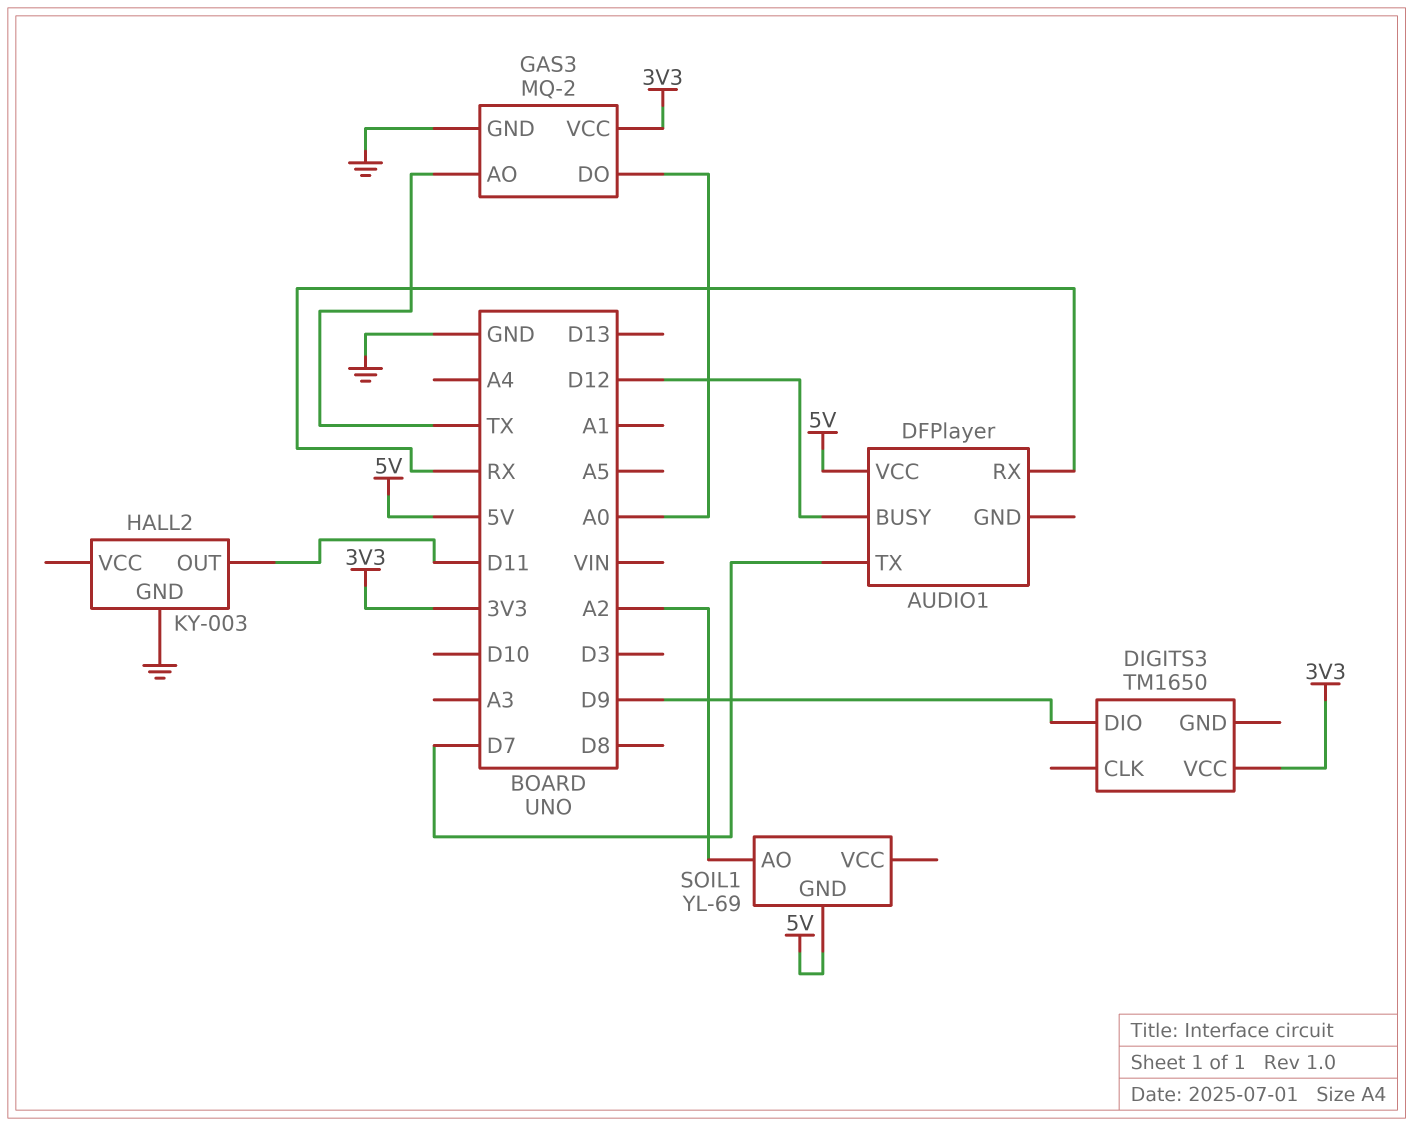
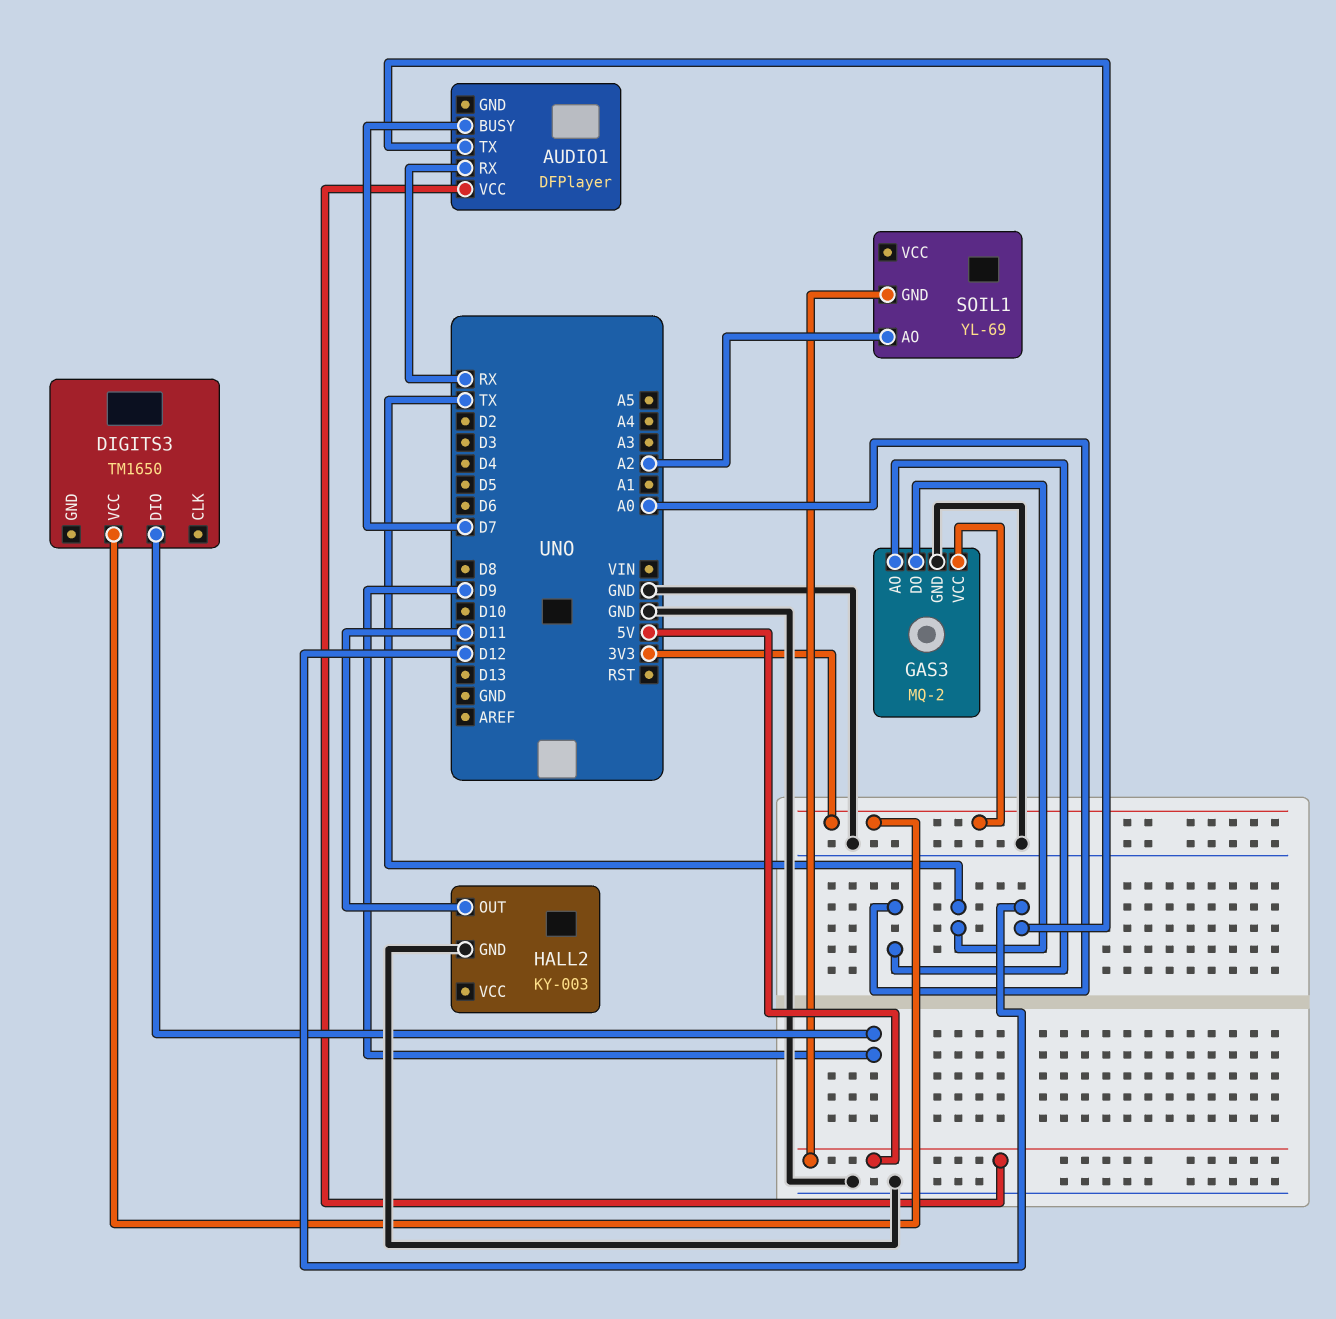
AUDIO1 pin BUSY: D12 -> D7
AUDIO1 pin TX: D7 -> D12
GAS3 pin AO: TX -> A0
GAS3 pin DO: A0 -> TX

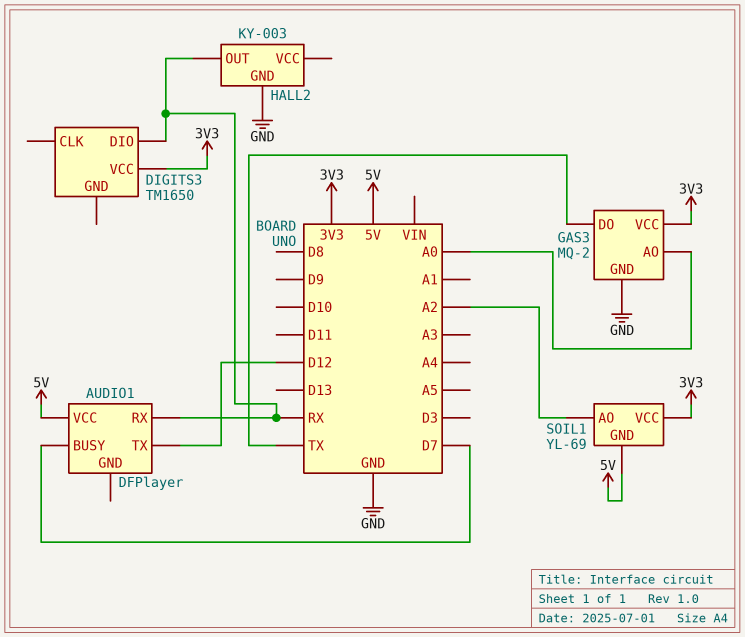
DIGITS3 pin DIO: D9 -> RX
HALL2 pin OUT: D11 -> RX
SOIL1 pin VCC: none -> 3V3

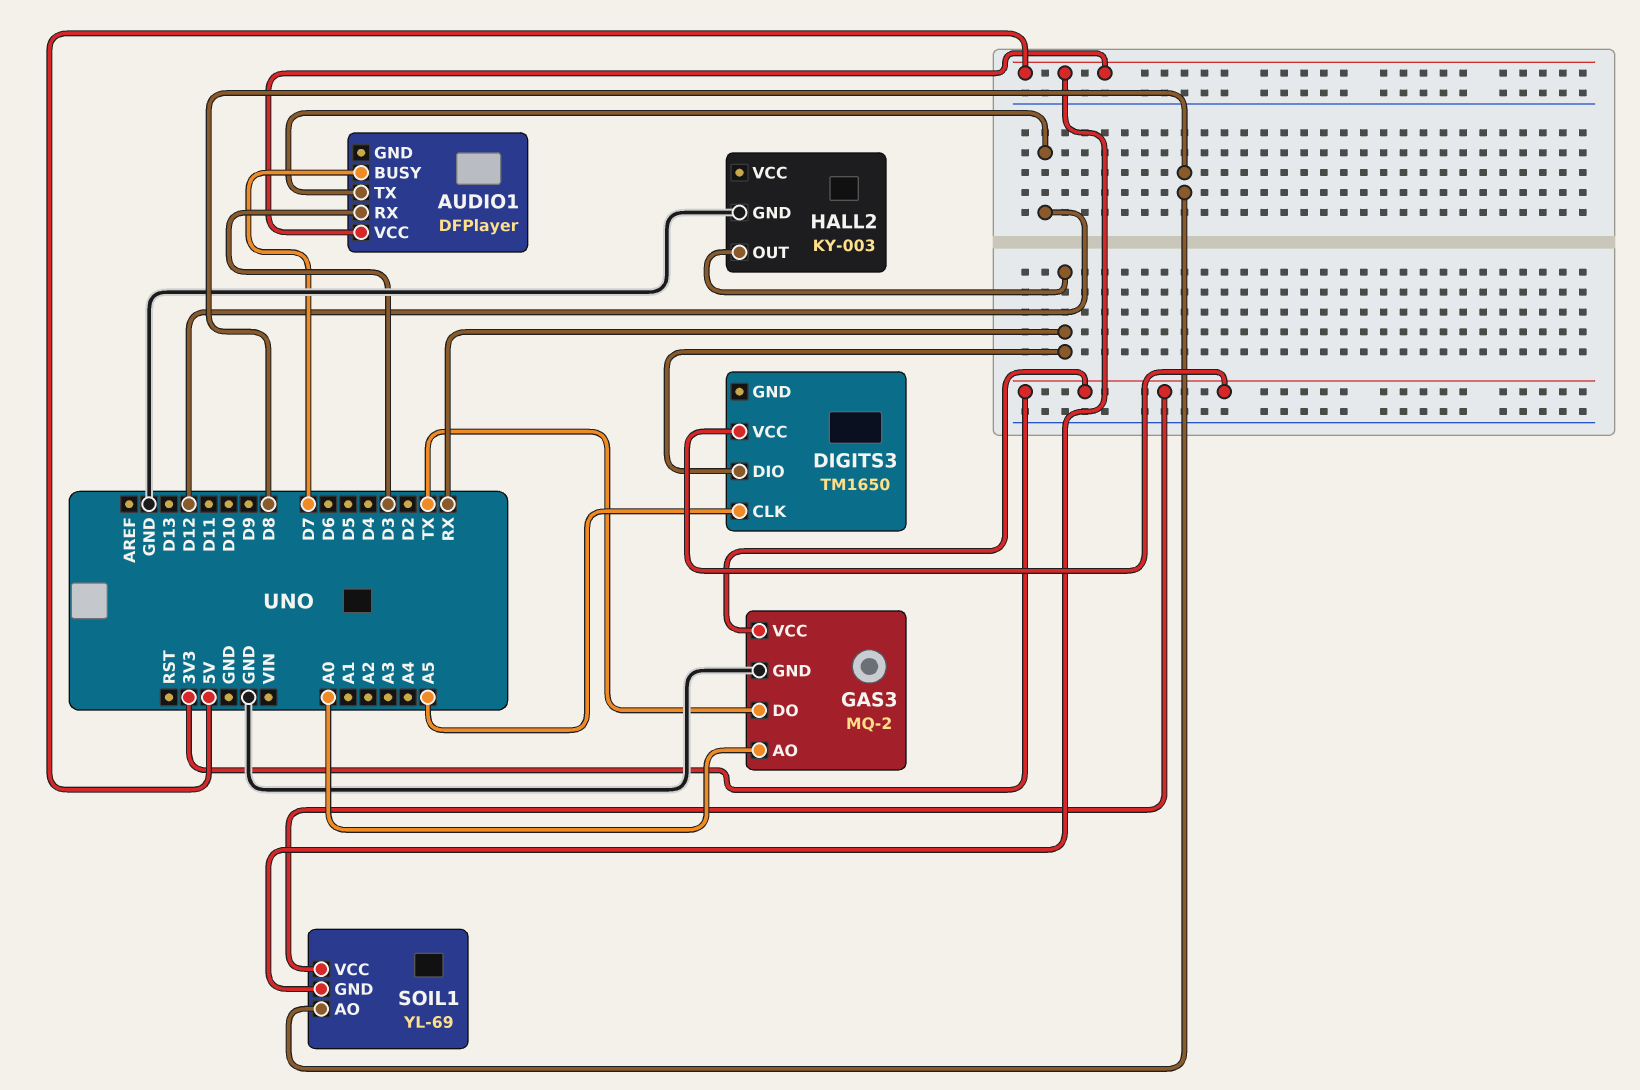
AUDIO1 pin RX: RX -> D3
DIGITS3 pin CLK: none -> A5
SOIL1 pin AO: A2 -> D8

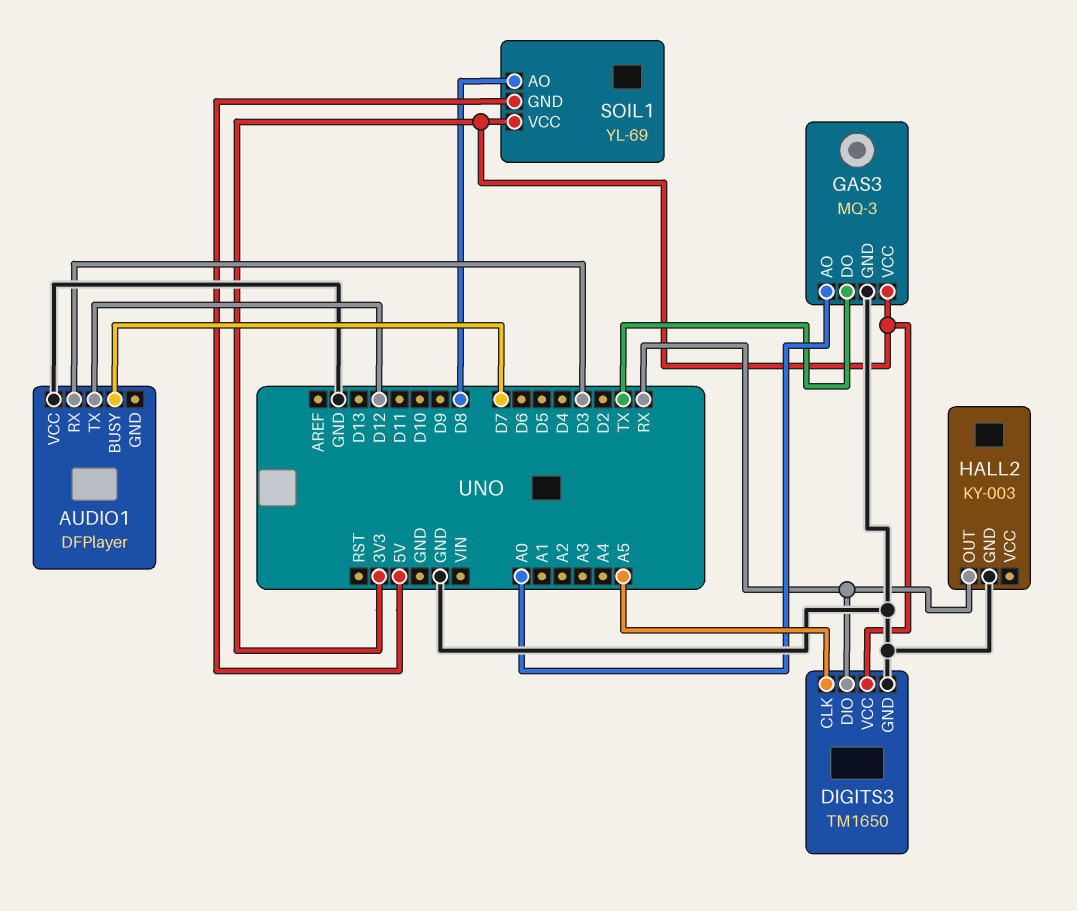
AUDIO1 pin VCC: 5V -> GND
DIGITS3 pin GND: none -> GND
GAS3: MQ-2 -> MQ-3

